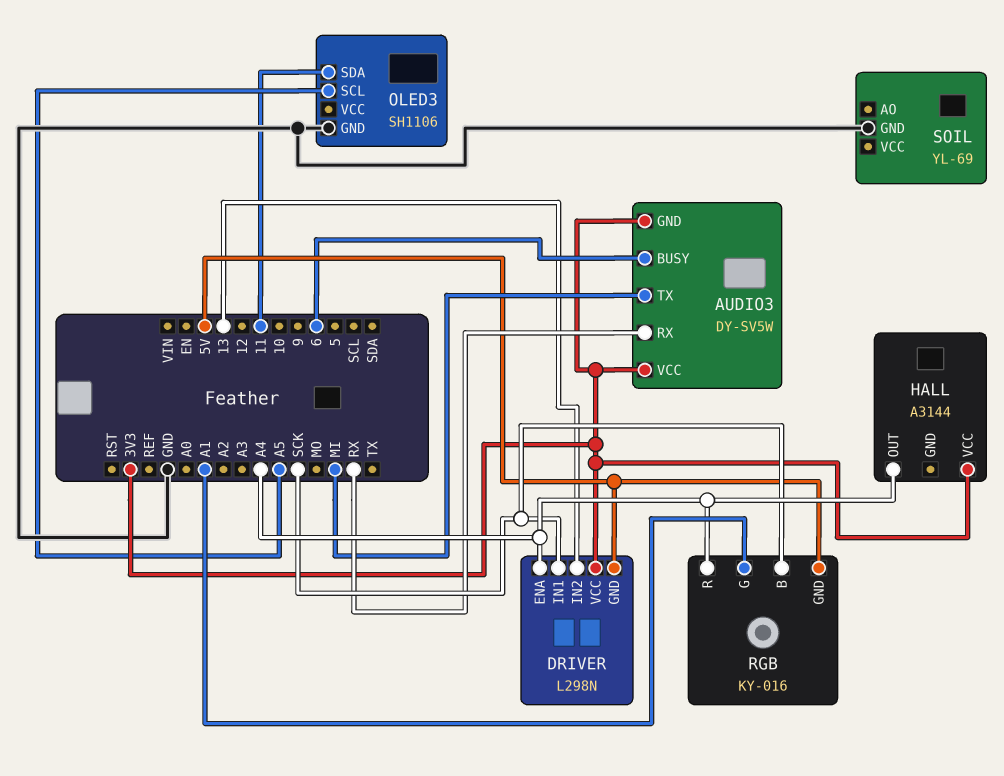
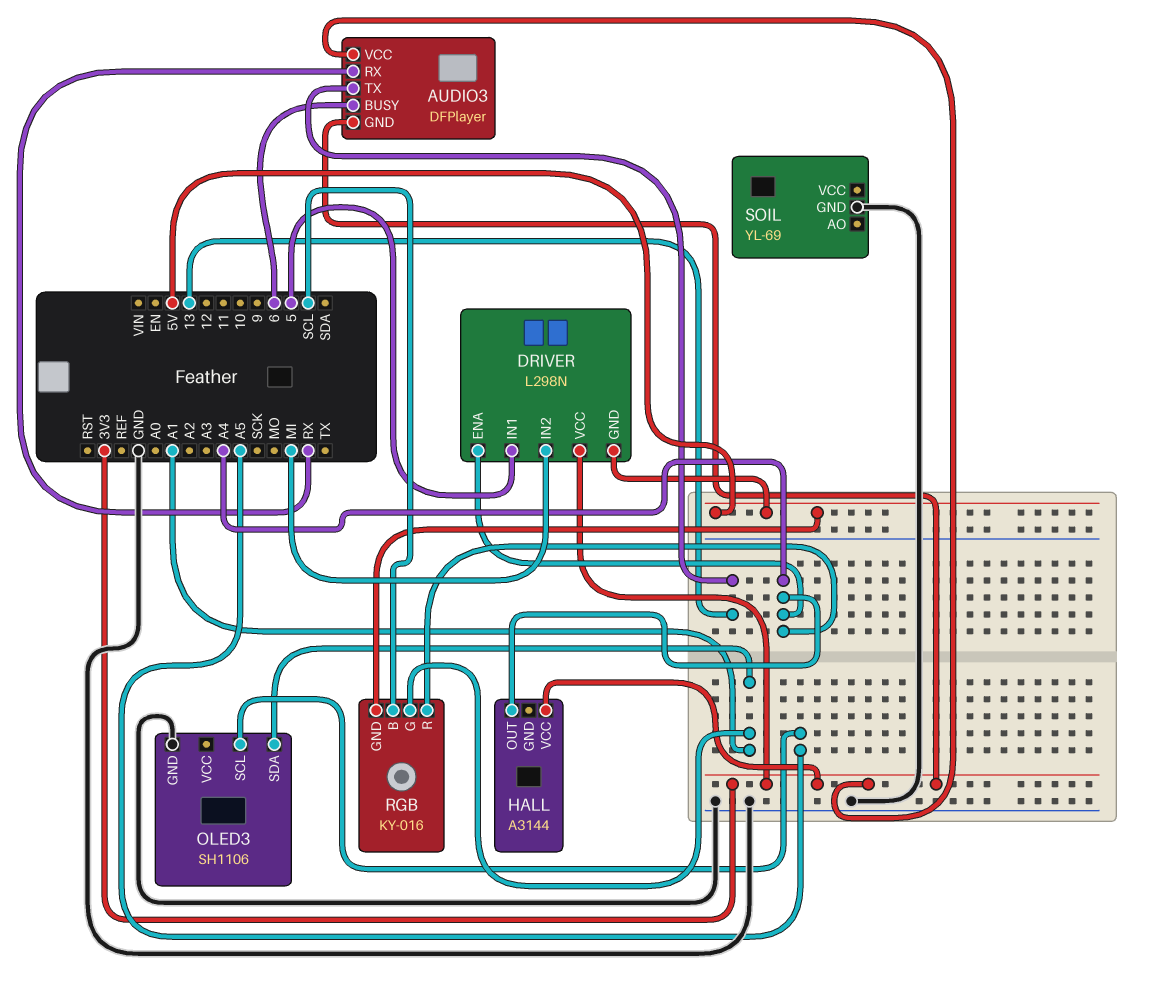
AUDIO3: DY-SV5W -> DFPlayer
AUDIO3 pin TX: MI -> 13
DRIVER pin IN1: SCK -> 5
DRIVER pin IN2: 13 -> MI
OLED3 pin SDA: 11 -> A1
RGB pin B: SCK -> SCL

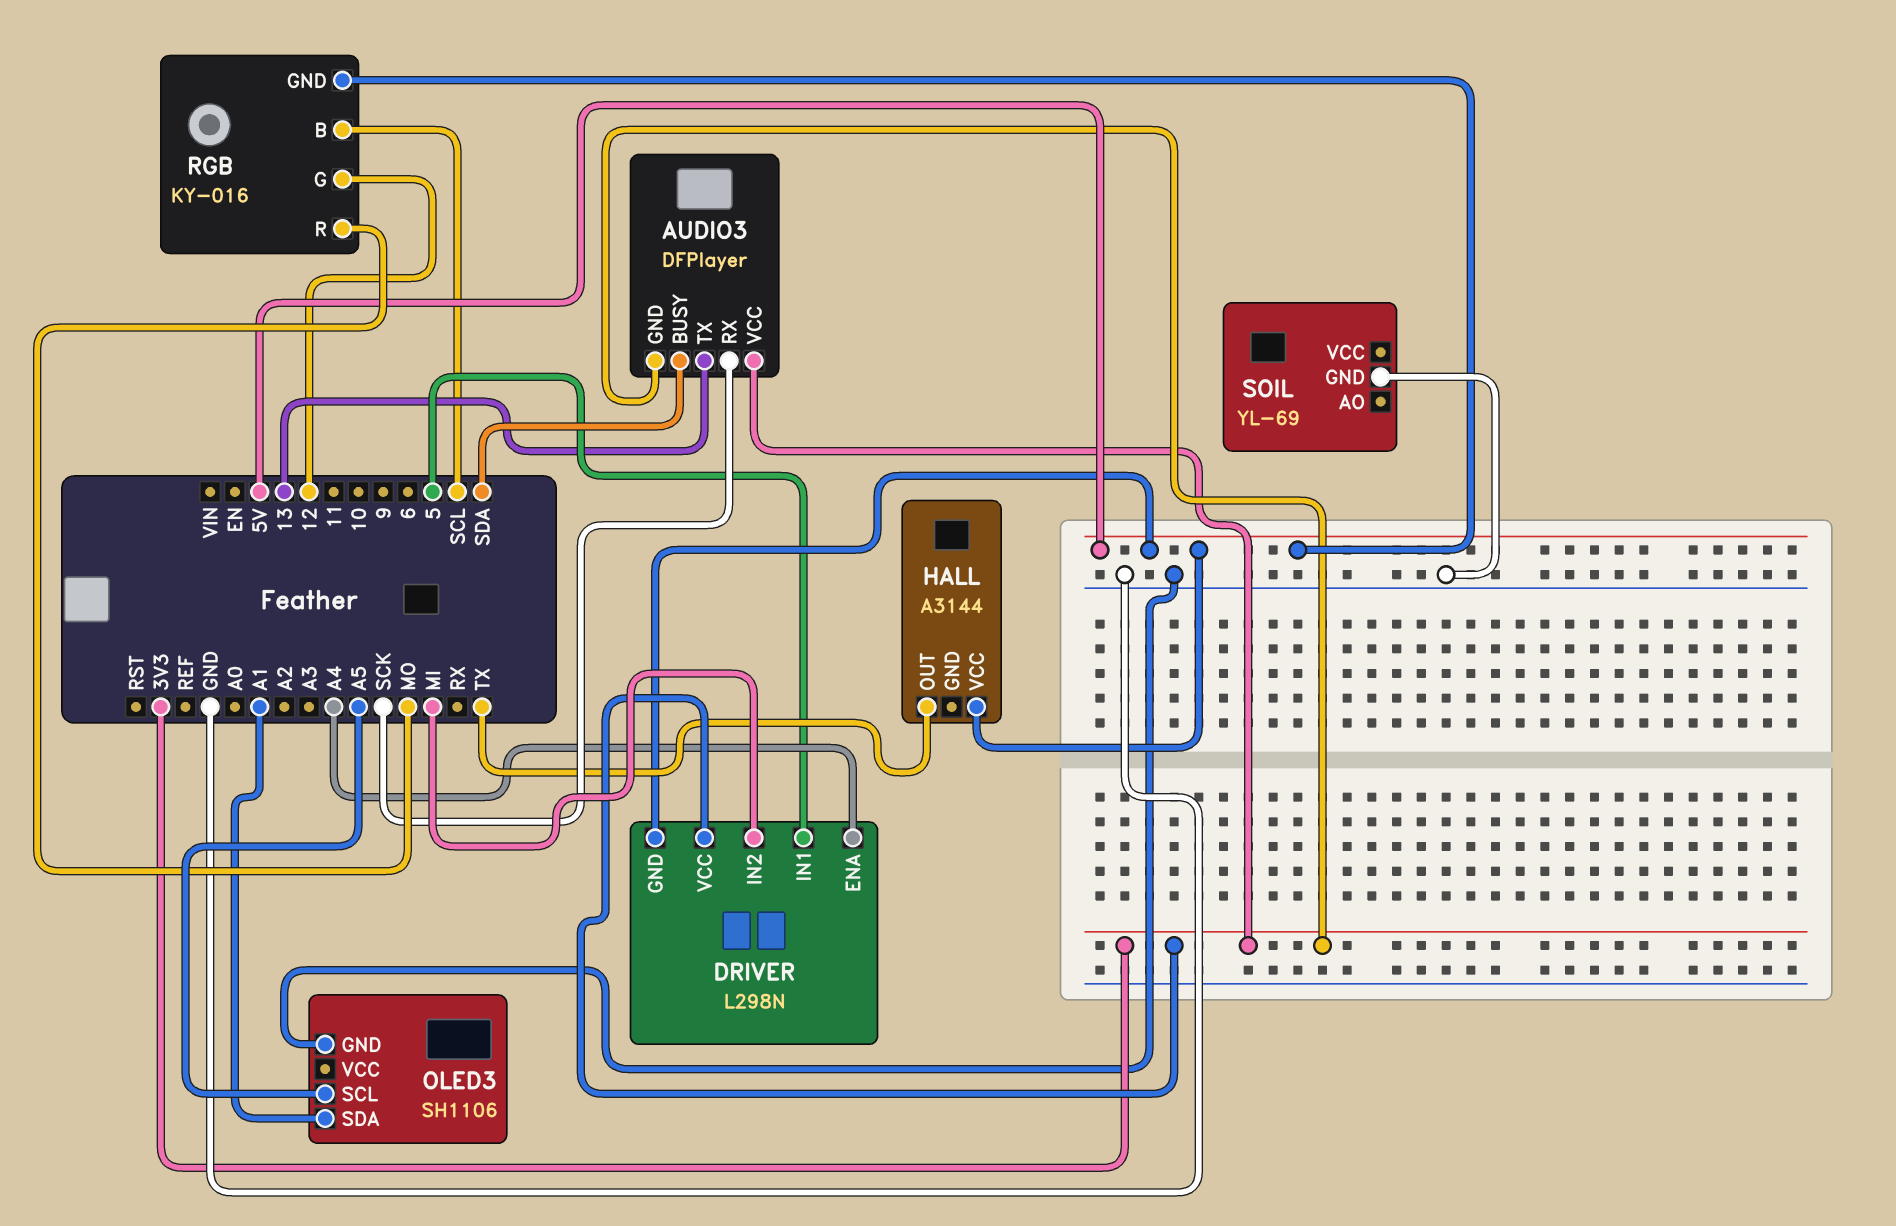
AUDIO3 pin BUSY: 6 -> SDA
AUDIO3 pin RX: RX -> SCK
HALL pin OUT: A4 -> TX
HALL pin VCC: 3V3 -> 5V
RGB pin G: A1 -> 12
RGB pin R: A4 -> MO

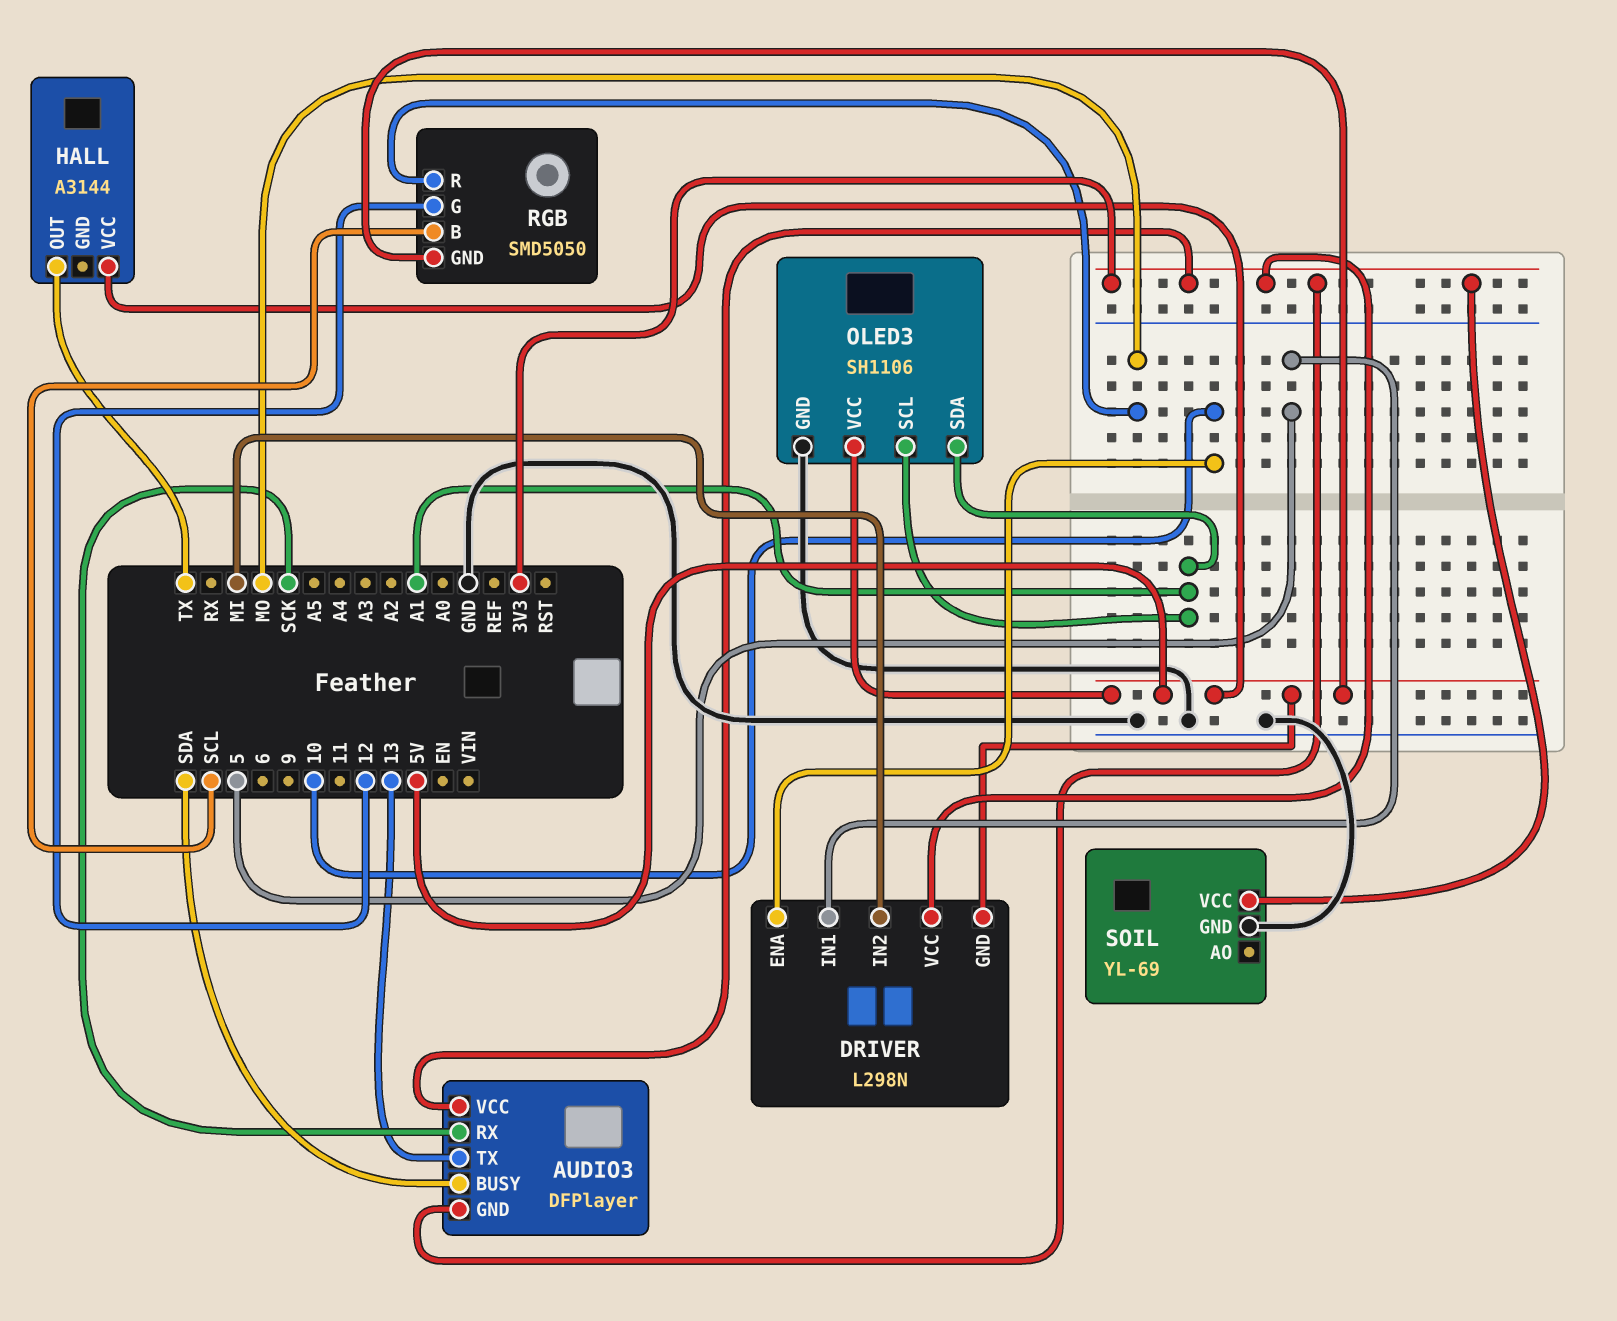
DRIVER pin ENA: A4 -> 10
OLED3 pin SCL: A5 -> A1
OLED3 pin VCC: none -> 5V
RGB: KY-016 -> SMD5050
SOIL pin VCC: none -> 3V3

